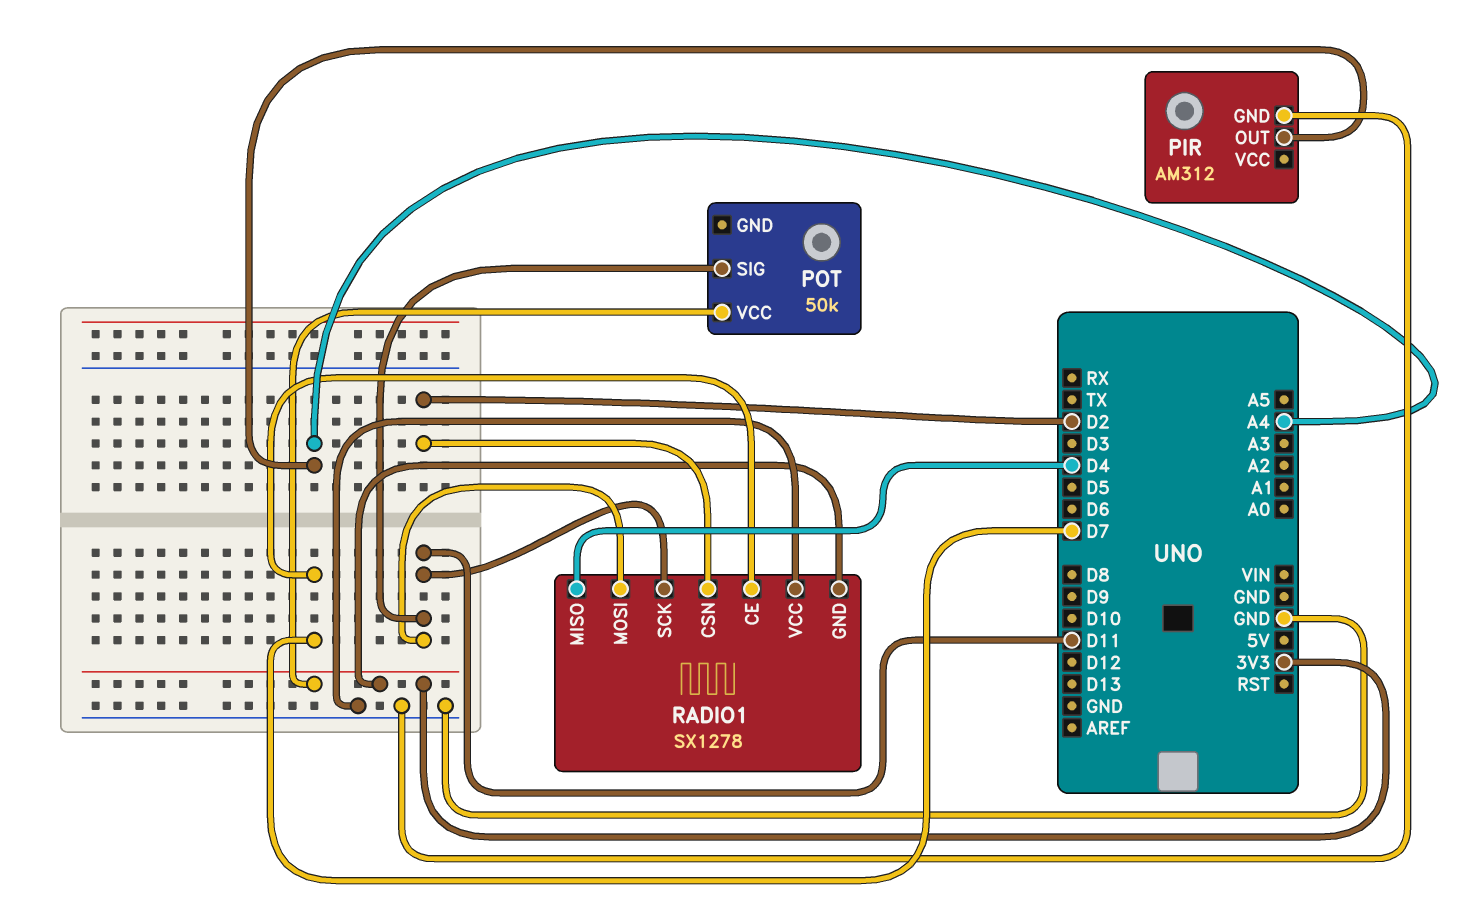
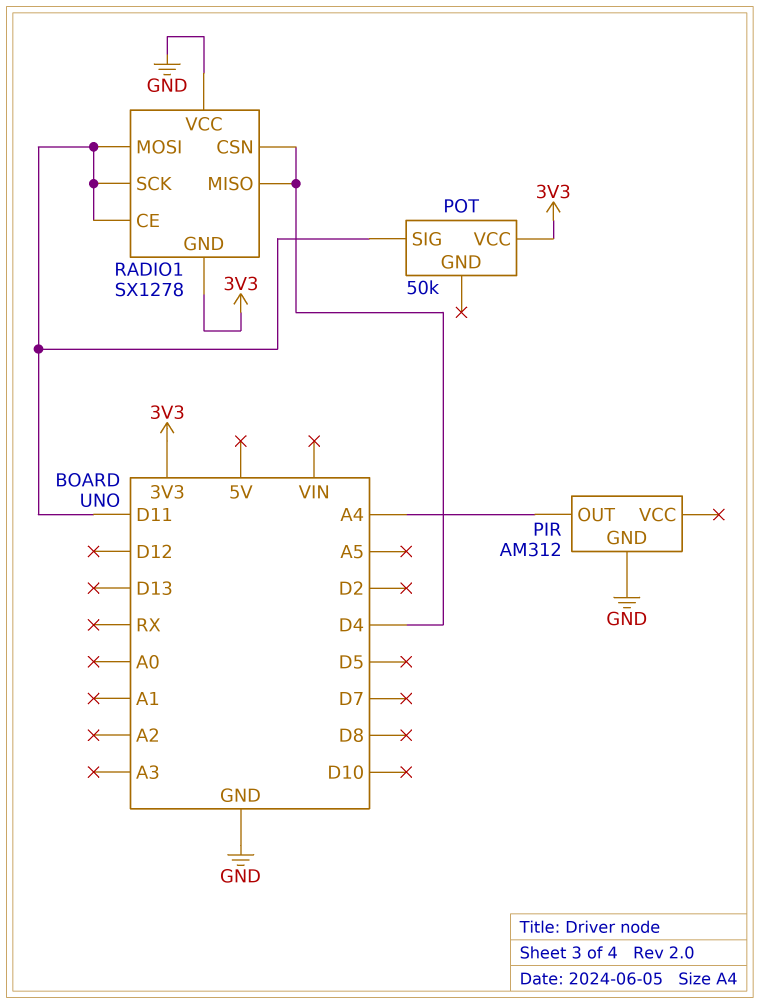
RADIO1 pin CE: D7 -> D11
RADIO1 pin CSN: D2 -> D4

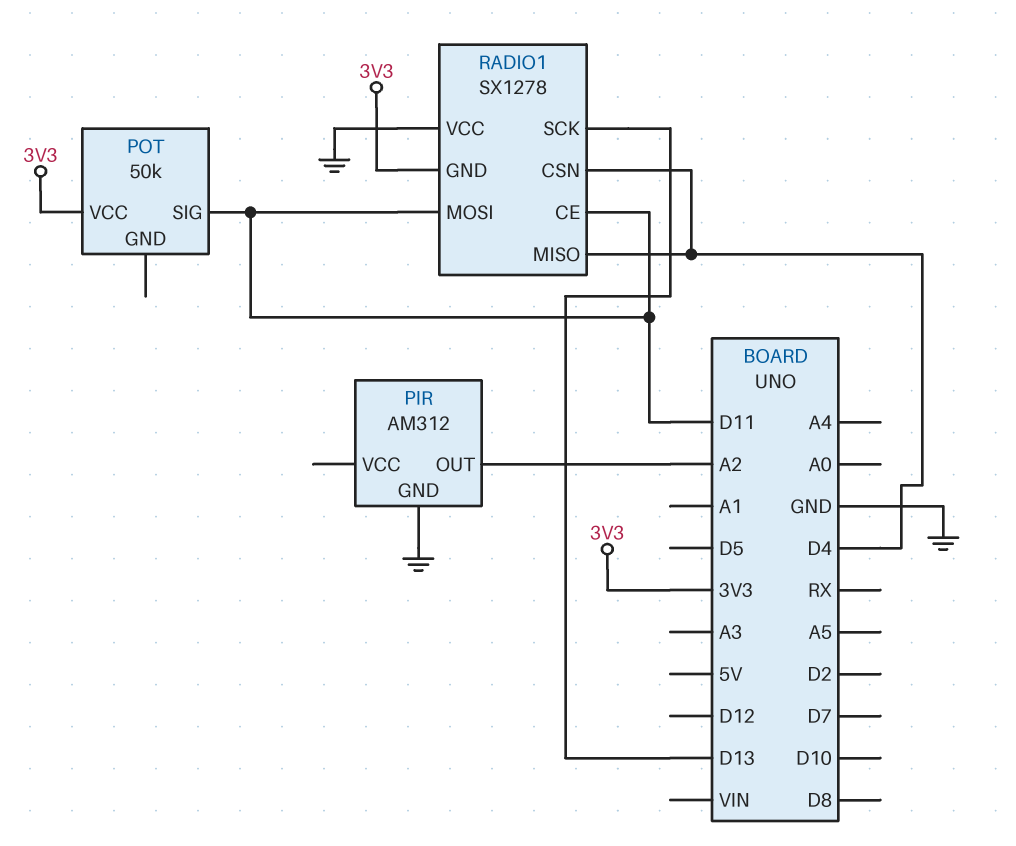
PIR pin OUT: A4 -> A2
RADIO1 pin SCK: D11 -> D13

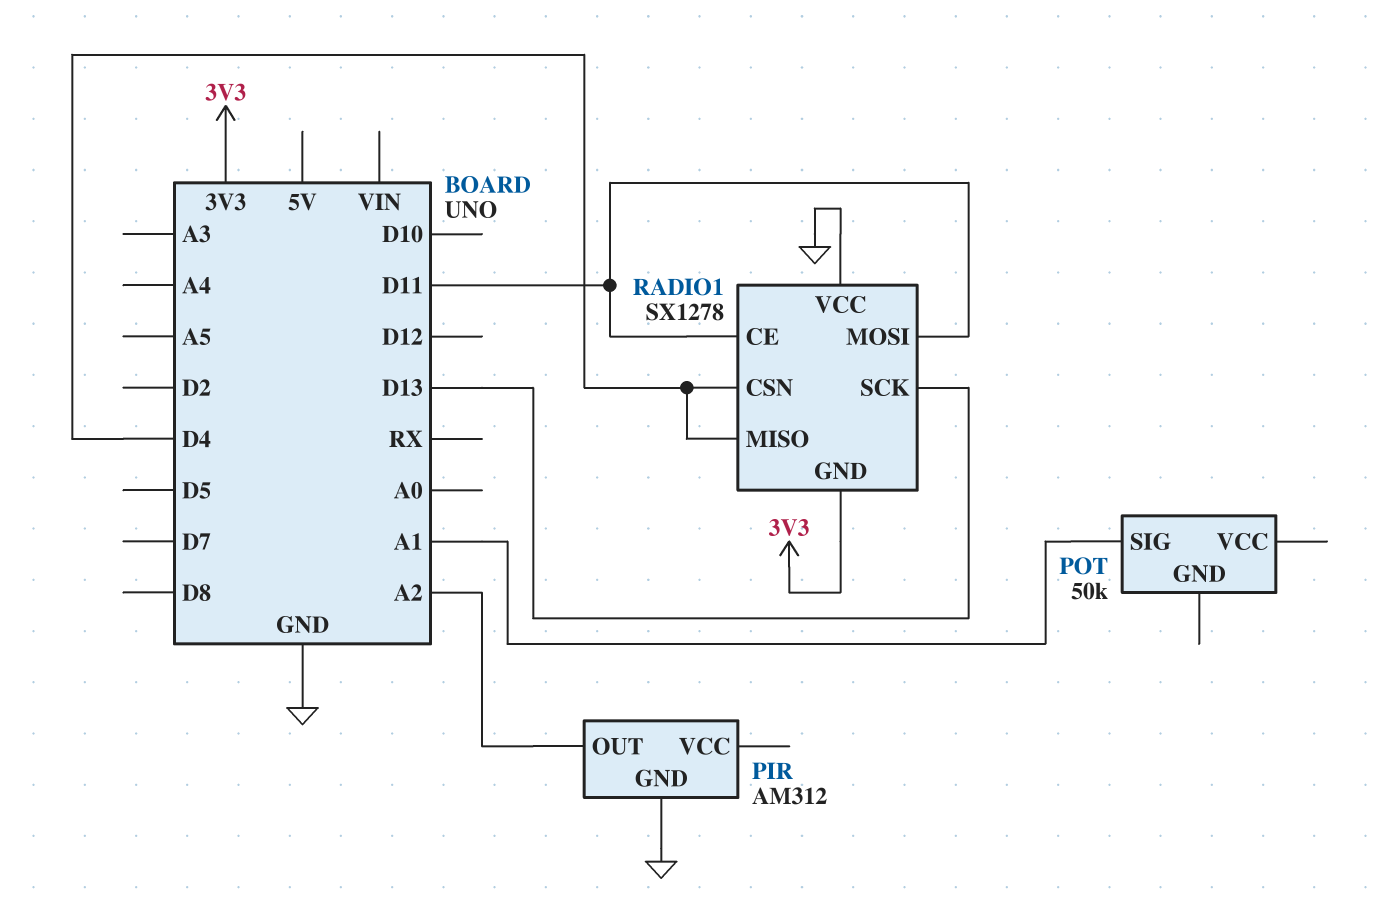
POT pin SIG: D11 -> A1
POT pin VCC: 3V3 -> none

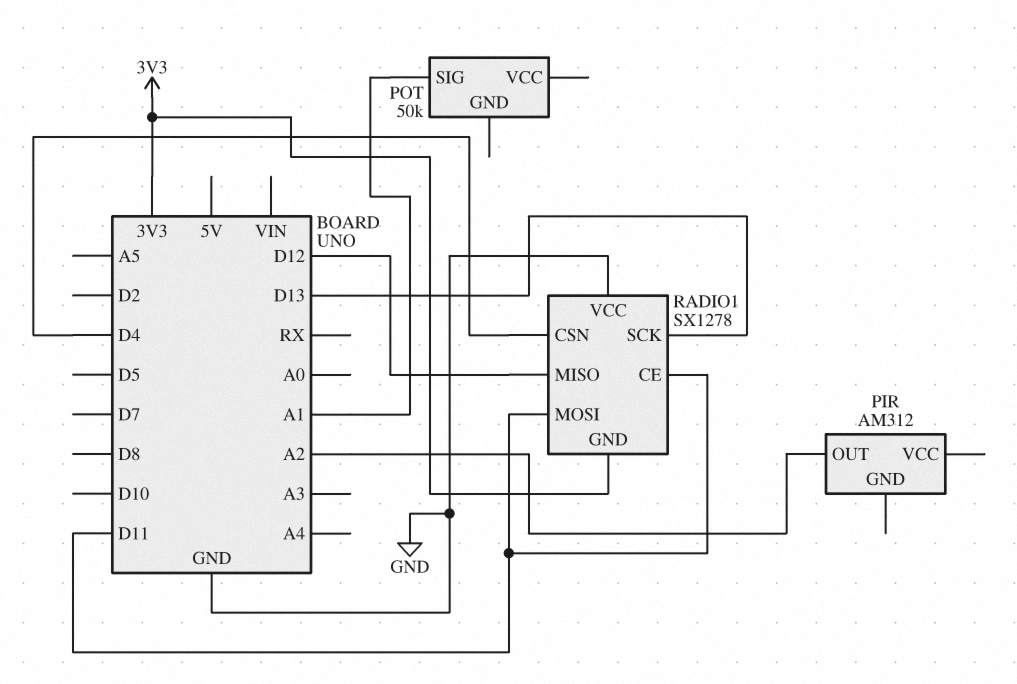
PIR pin GND: GND -> none
RADIO1 pin MISO: D4 -> D12

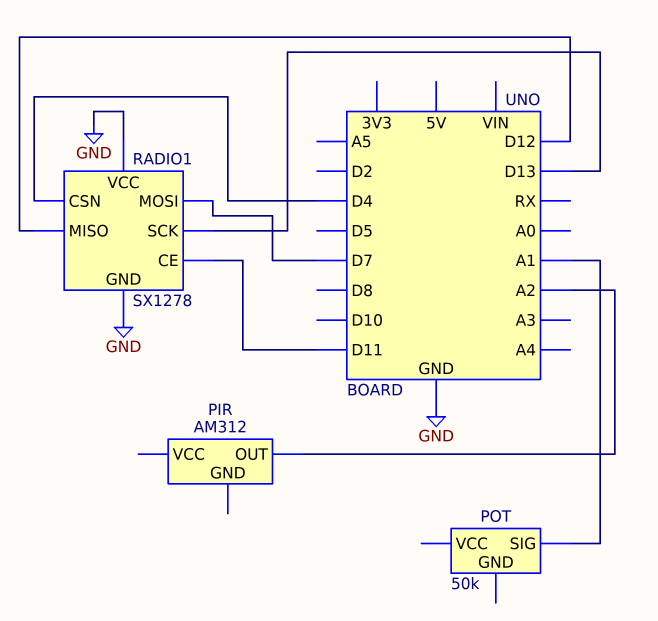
RADIO1 pin GND: 3V3 -> GND
RADIO1 pin MOSI: D11 -> D7

